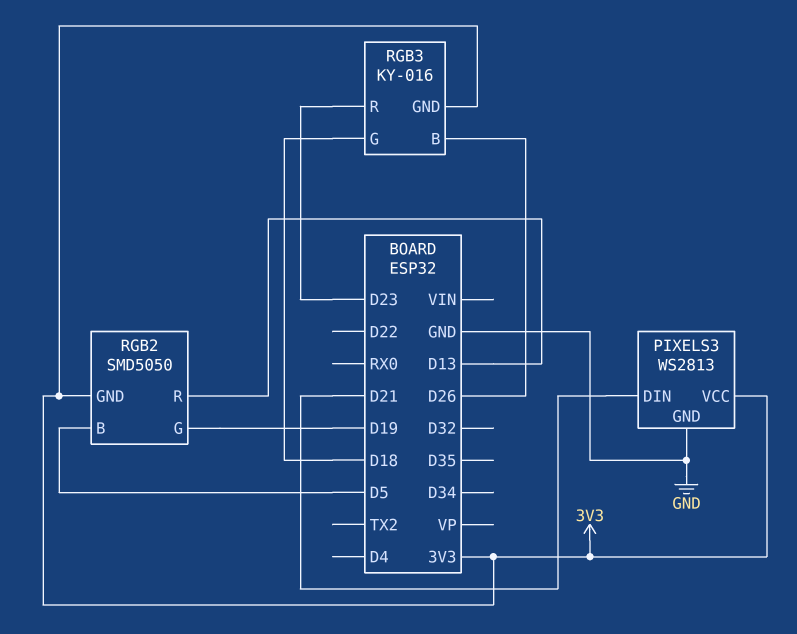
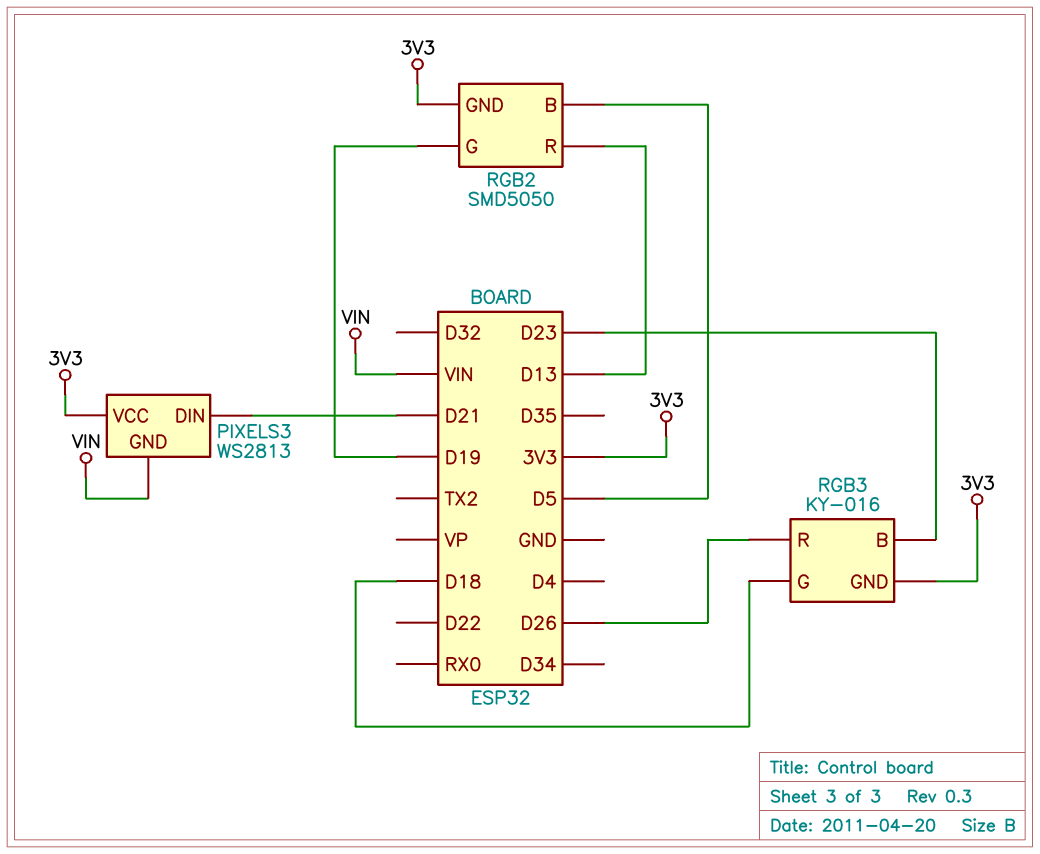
PIXELS3 pin GND: GND -> VIN
RGB3 pin B: D26 -> D23
RGB3 pin R: D23 -> D26

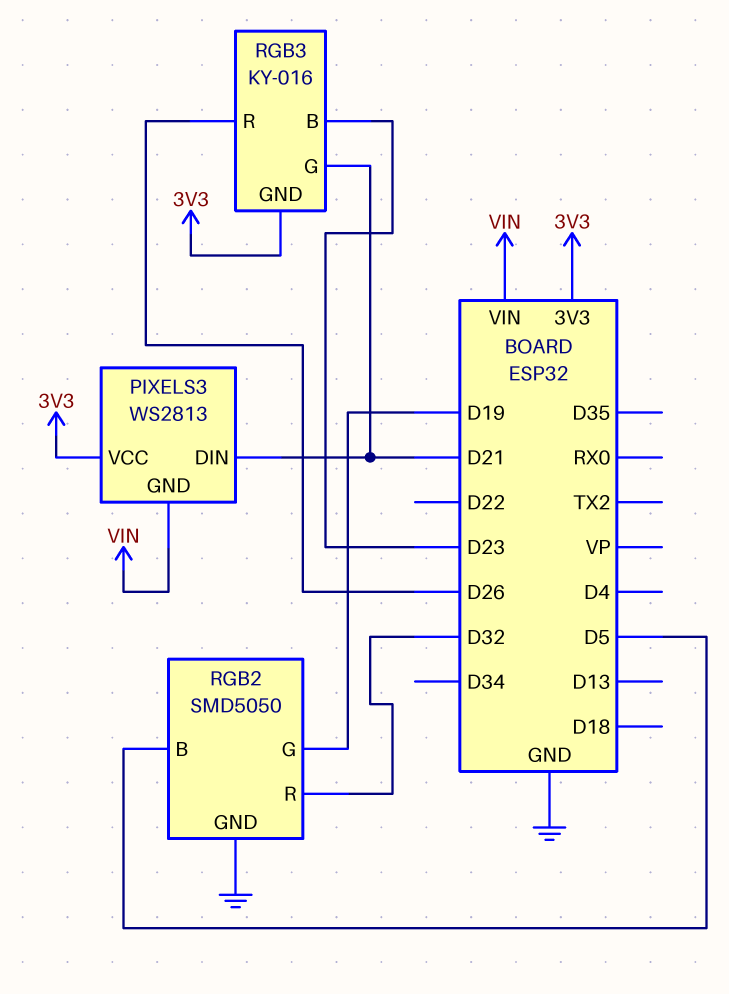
RGB2 pin GND: 3V3 -> GND
RGB2 pin R: D13 -> D32
RGB3 pin G: D18 -> D21

